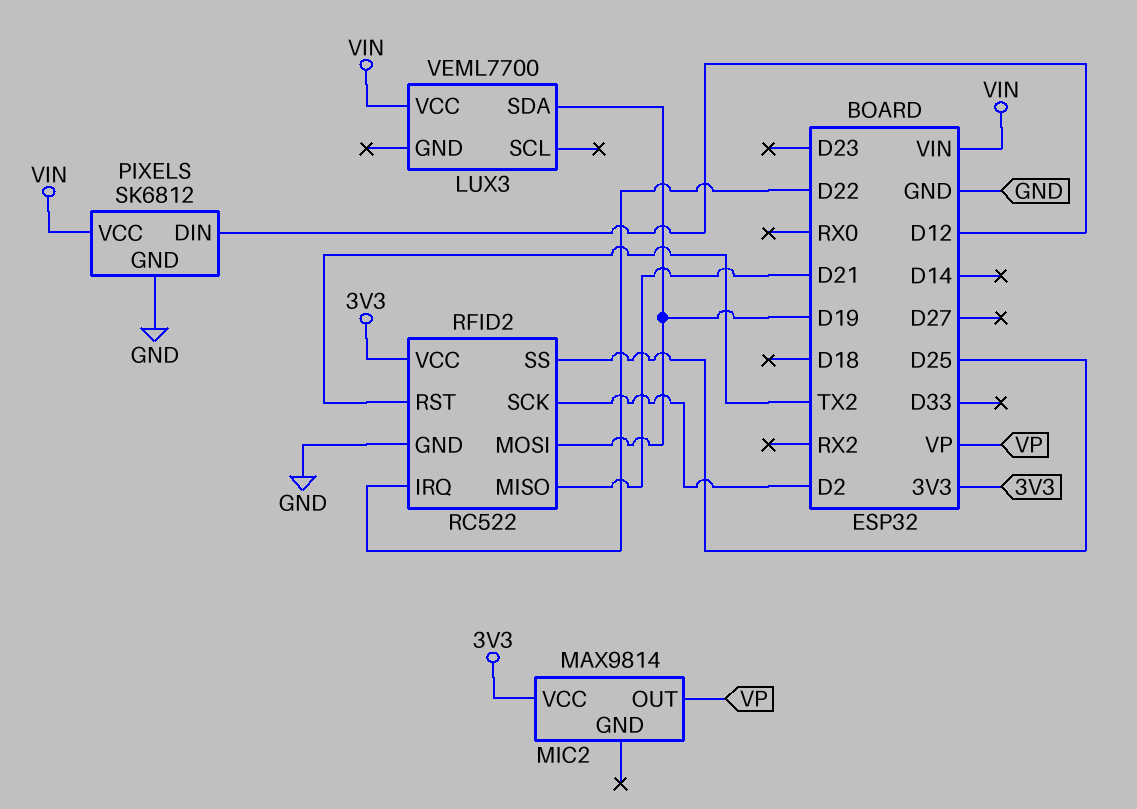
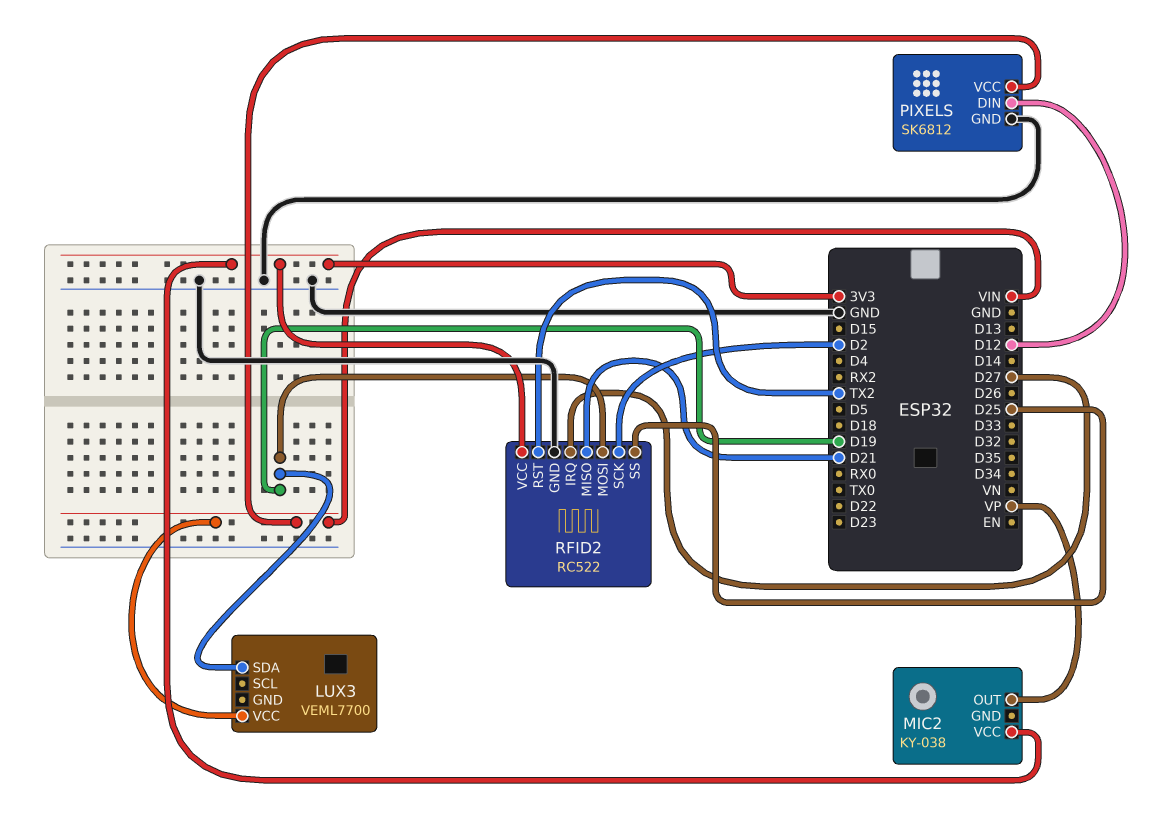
MIC2: MAX9814 -> KY-038
RFID2 pin IRQ: D22 -> D27

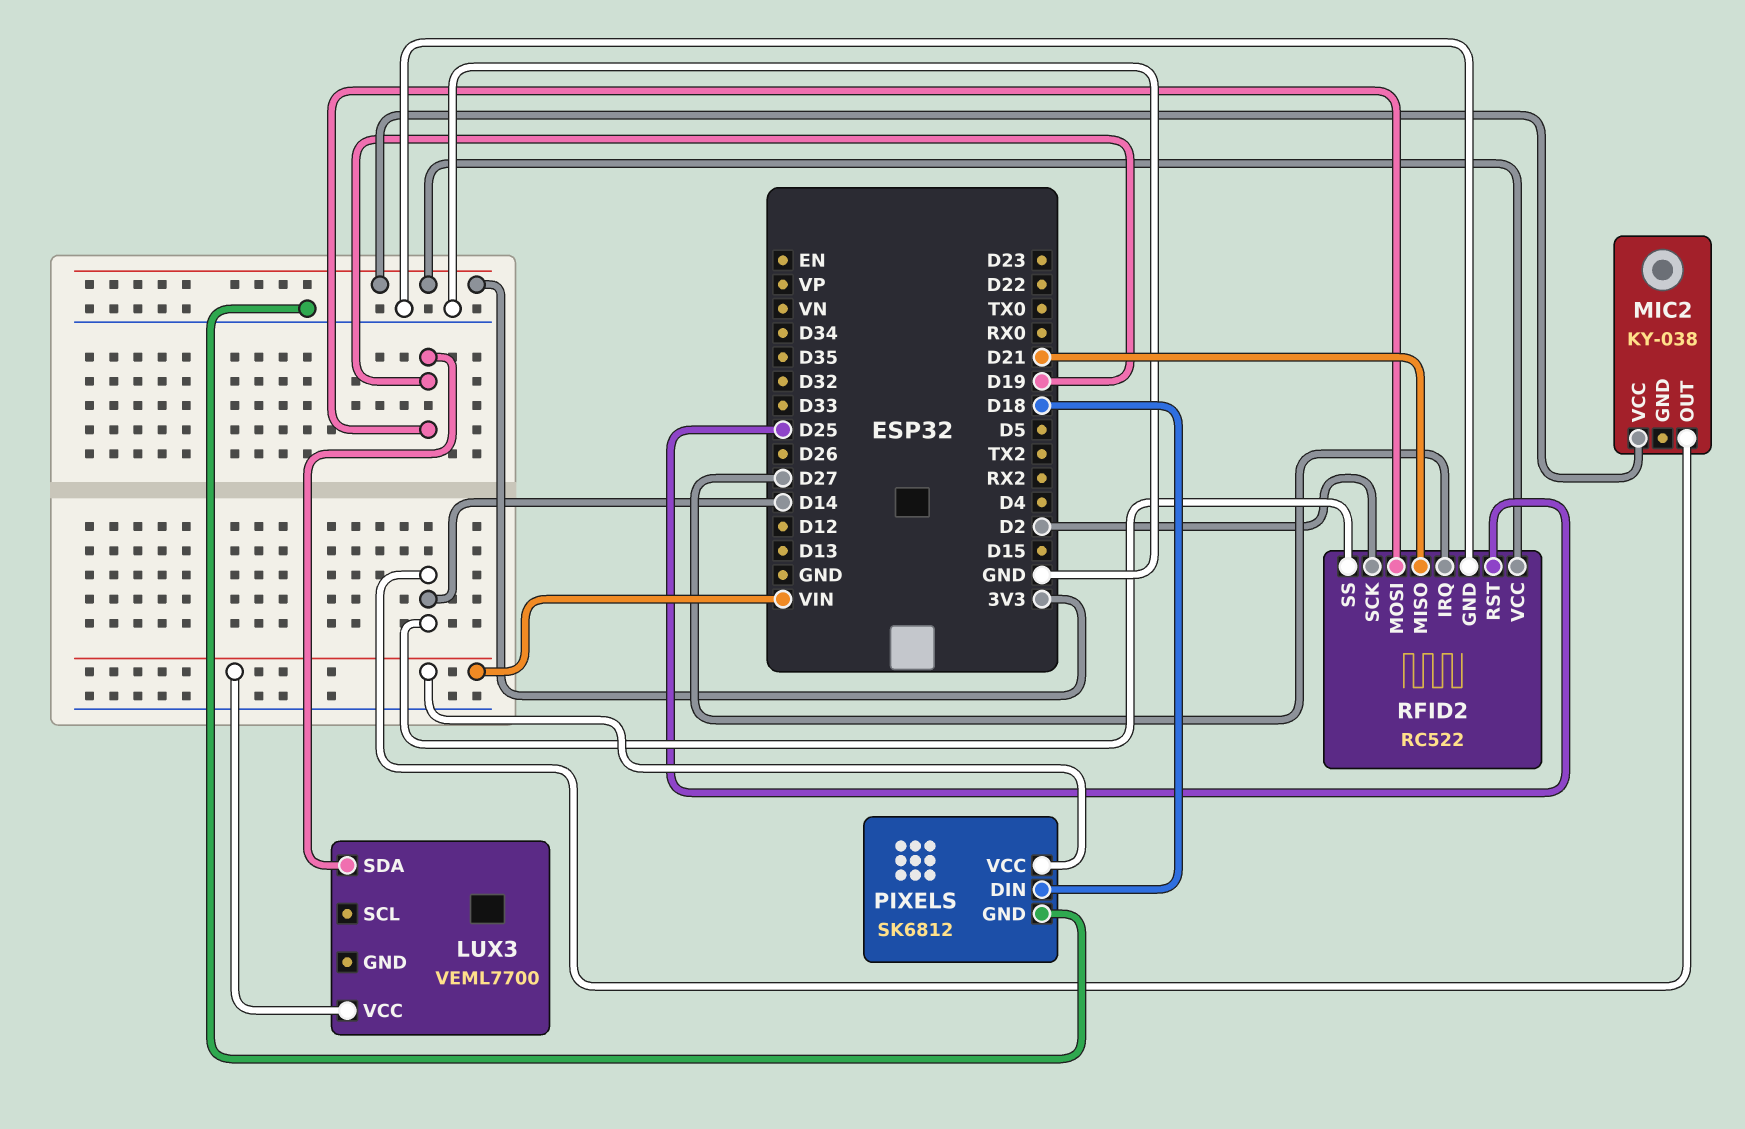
MIC2 pin OUT: VP -> D14
PIXELS pin DIN: D12 -> D18
RFID2 pin RST: TX2 -> D25
RFID2 pin SS: D25 -> D14

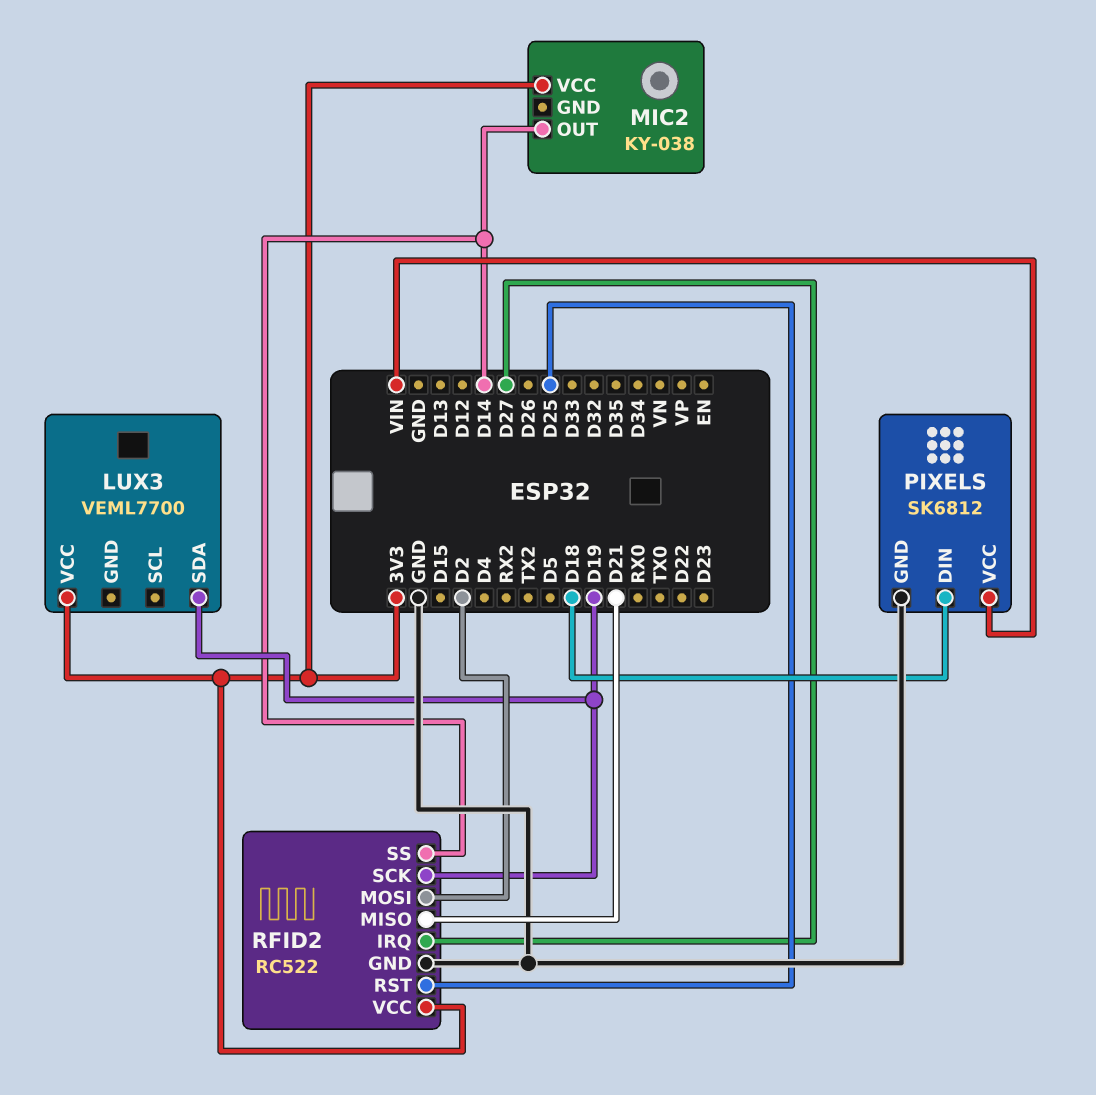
LUX3 pin VCC: VIN -> 3V3
RFID2 pin MOSI: D19 -> D2
RFID2 pin SCK: D2 -> D19

